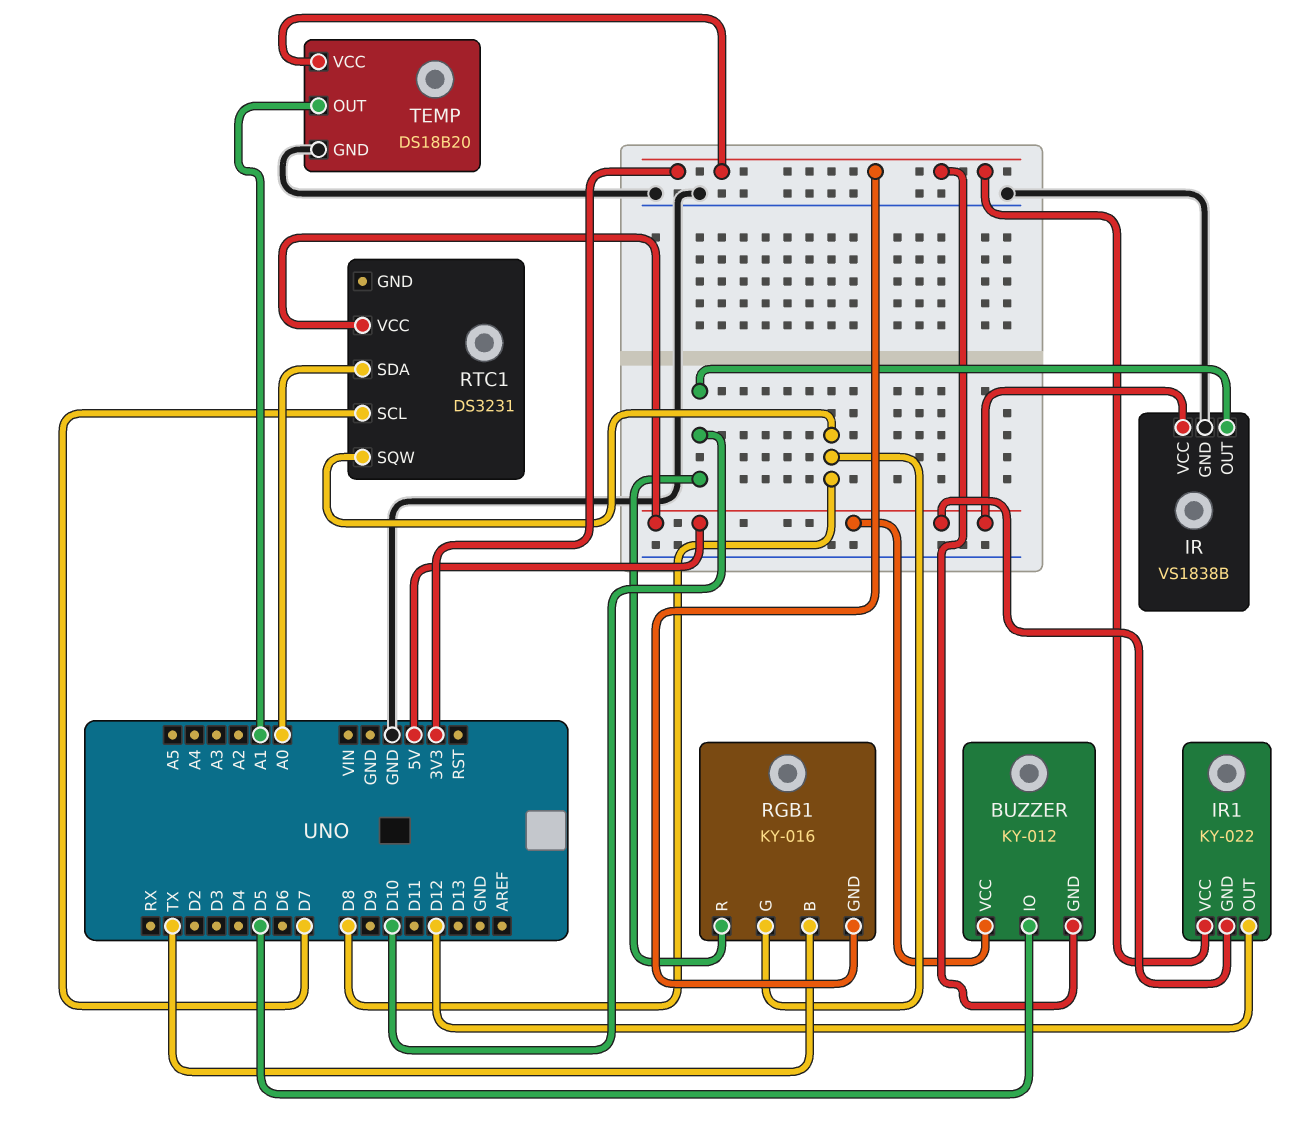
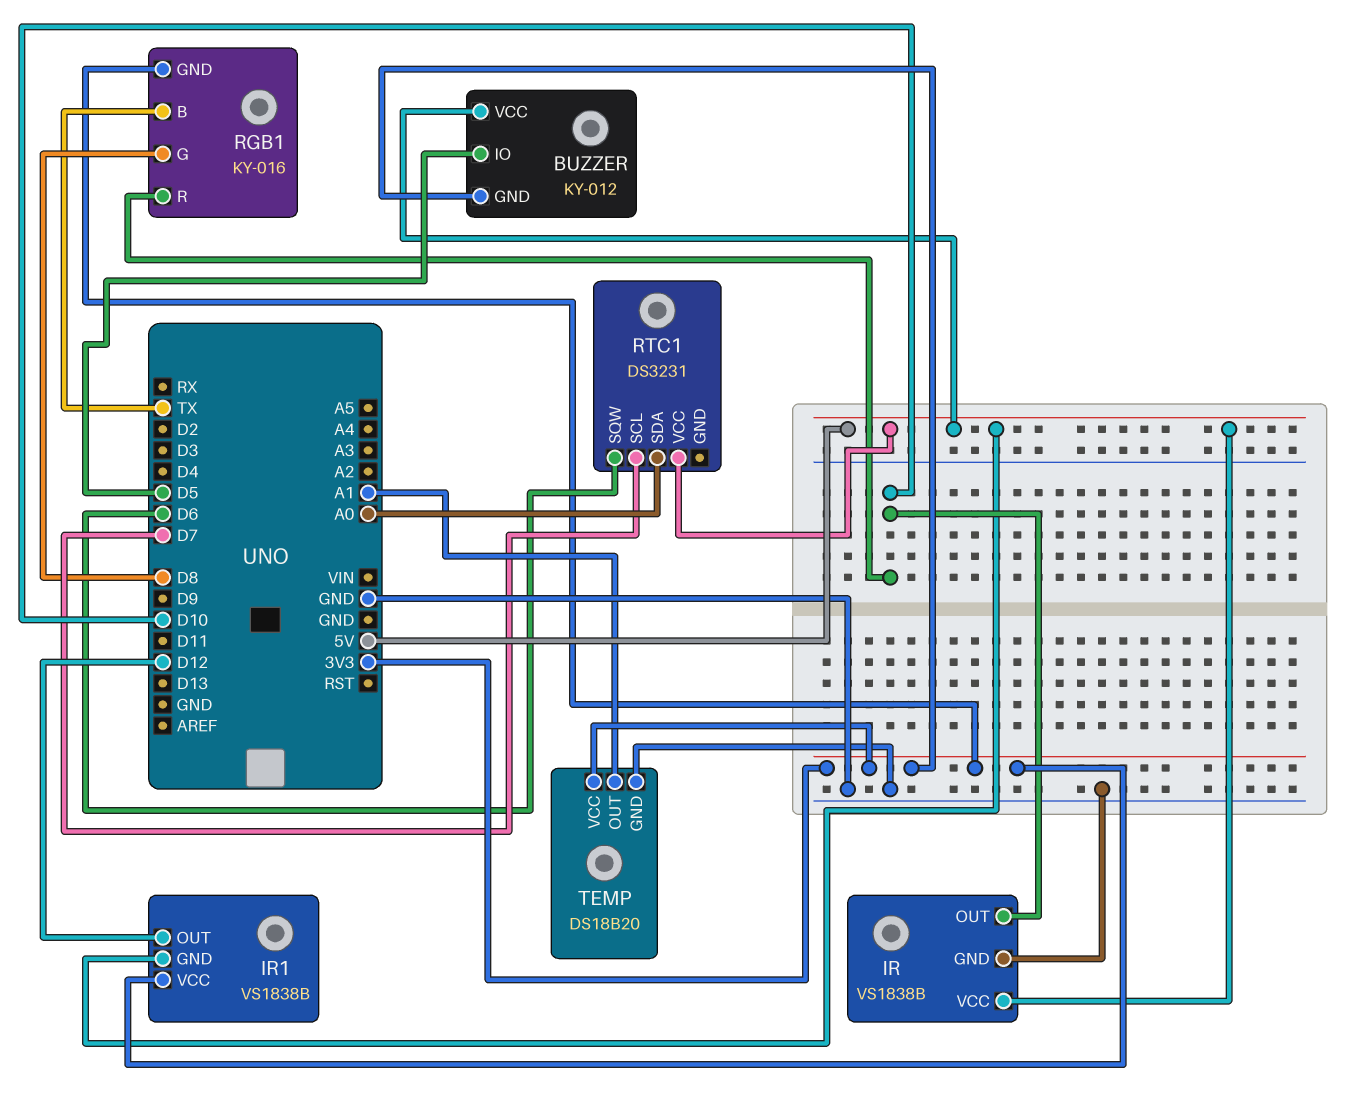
IR1: KY-022 -> VS1838B
RTC1 pin SQW: D8 -> D6

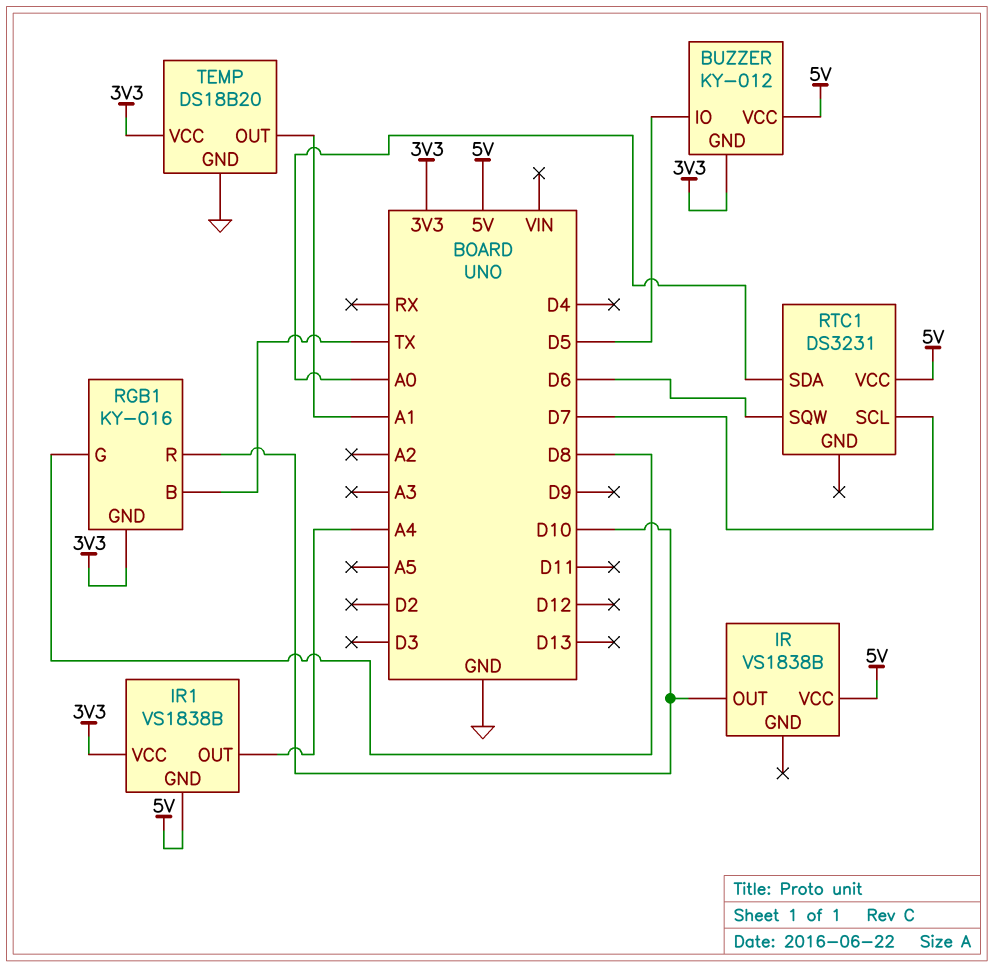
IR pin GND: GND -> none
IR1 pin OUT: D12 -> A4

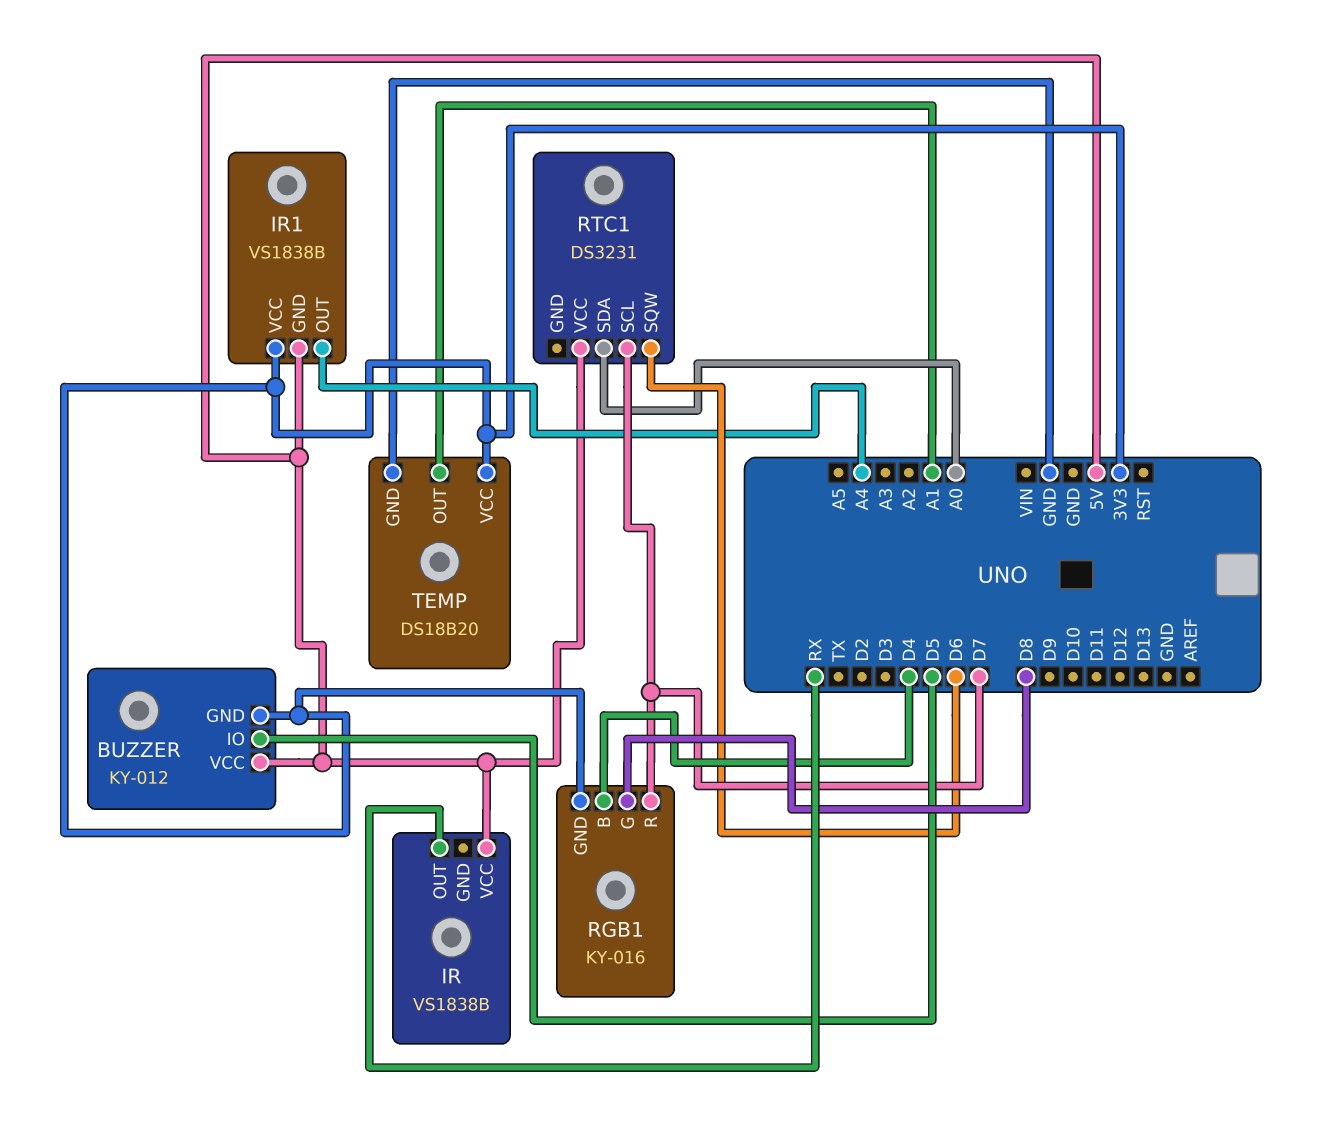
IR pin OUT: D10 -> RX
RGB1 pin B: TX -> D4
RGB1 pin R: D10 -> D7

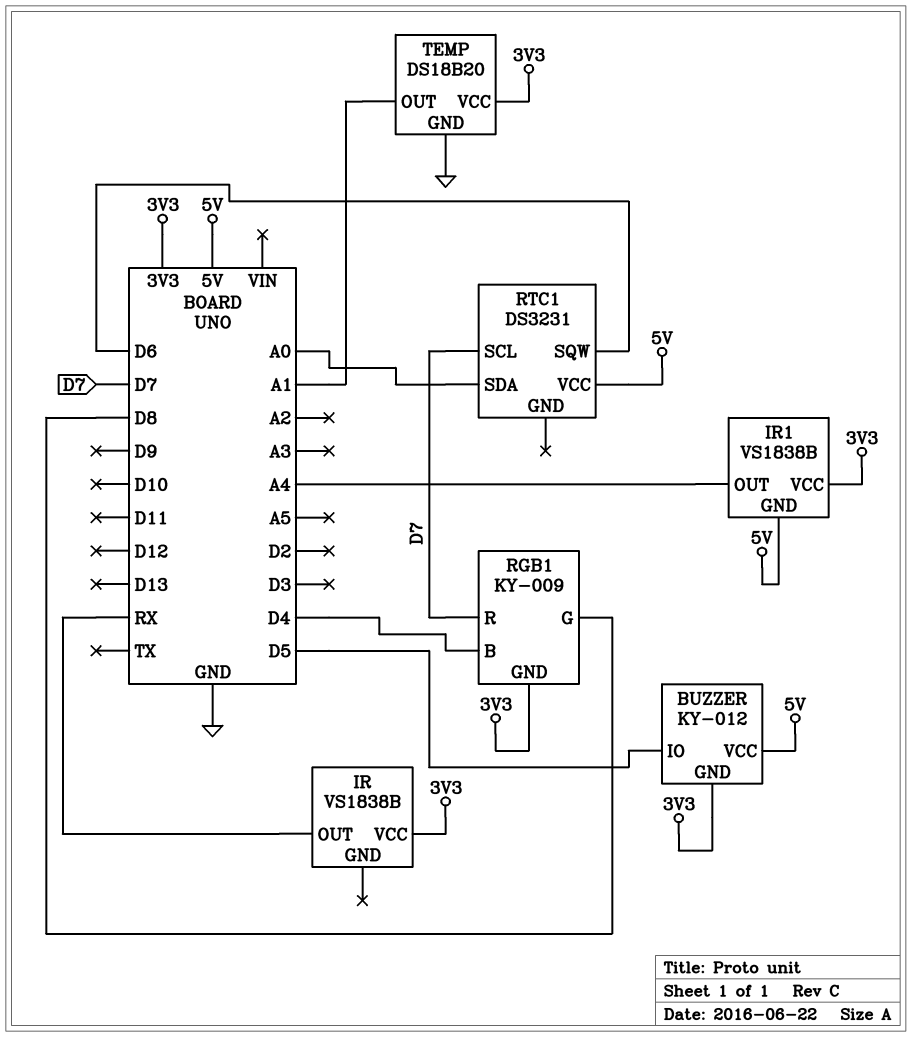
IR pin VCC: 5V -> 3V3
RGB1: KY-016 -> KY-009

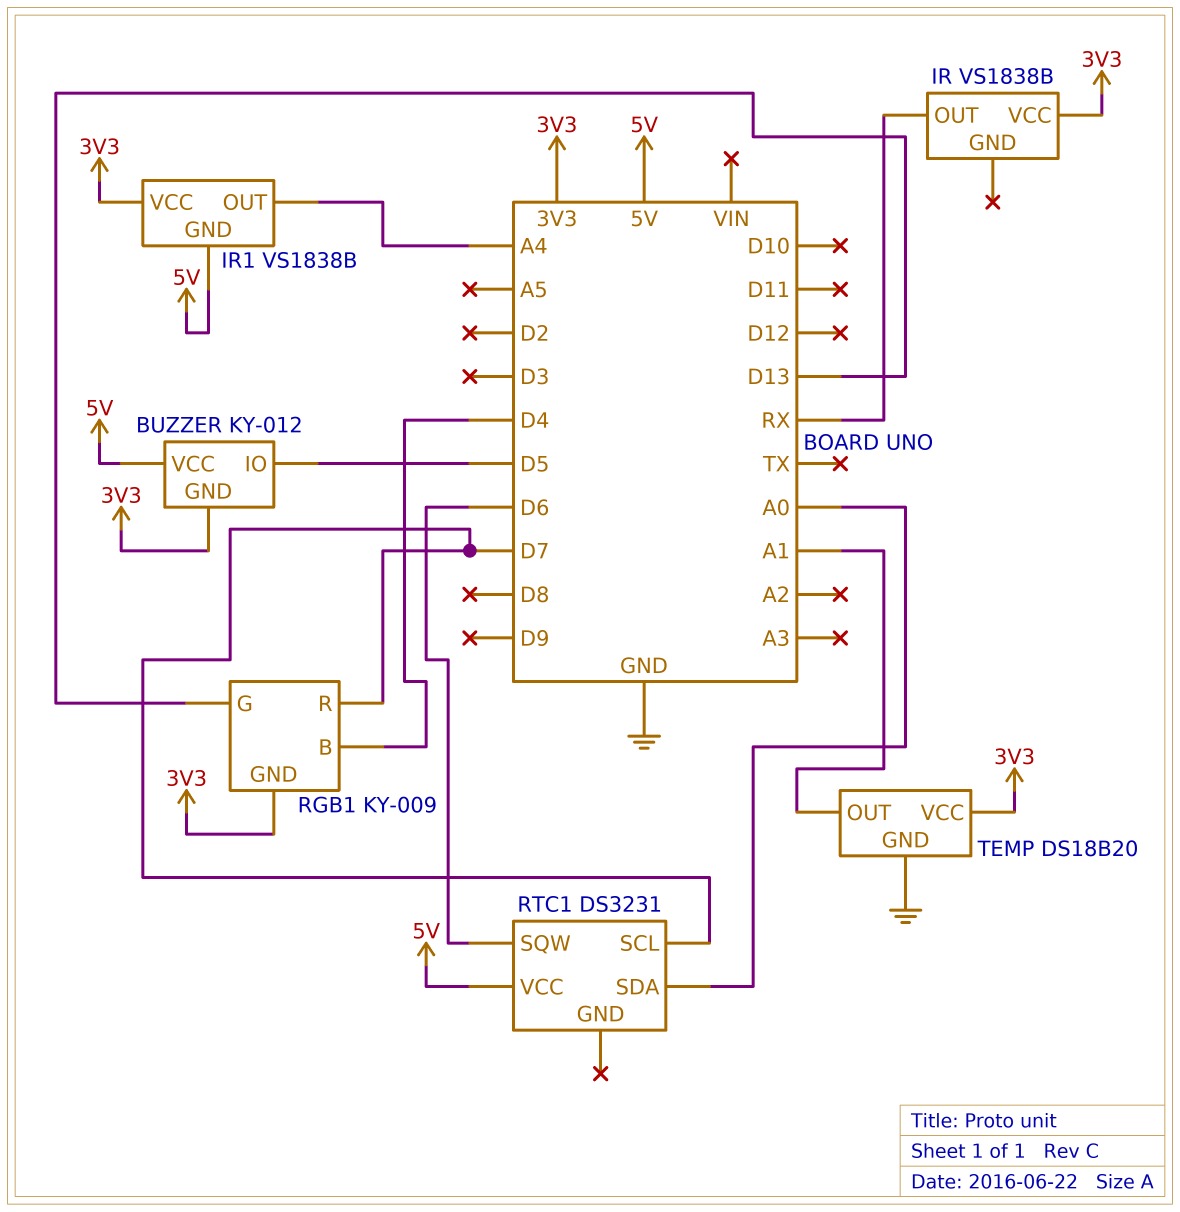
RGB1 pin G: D8 -> D13

